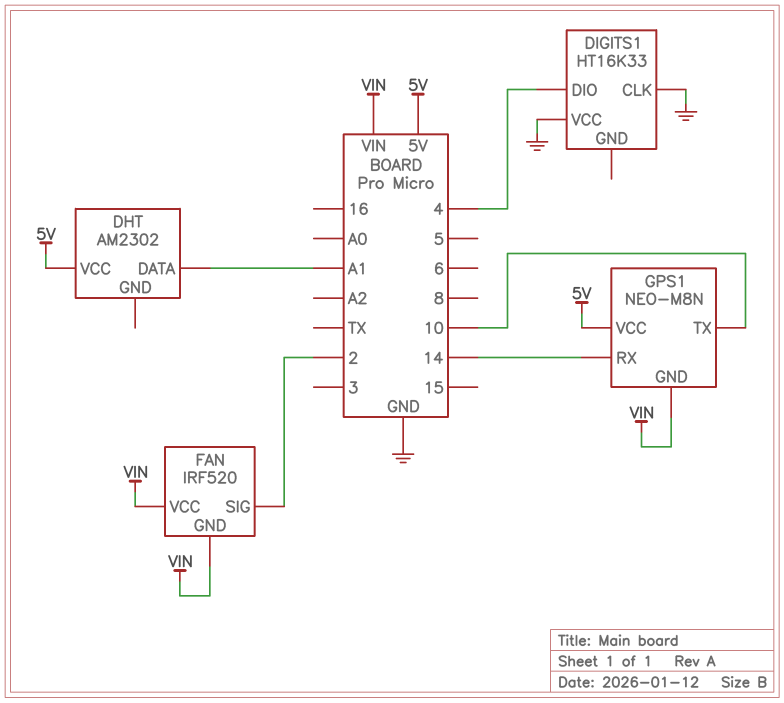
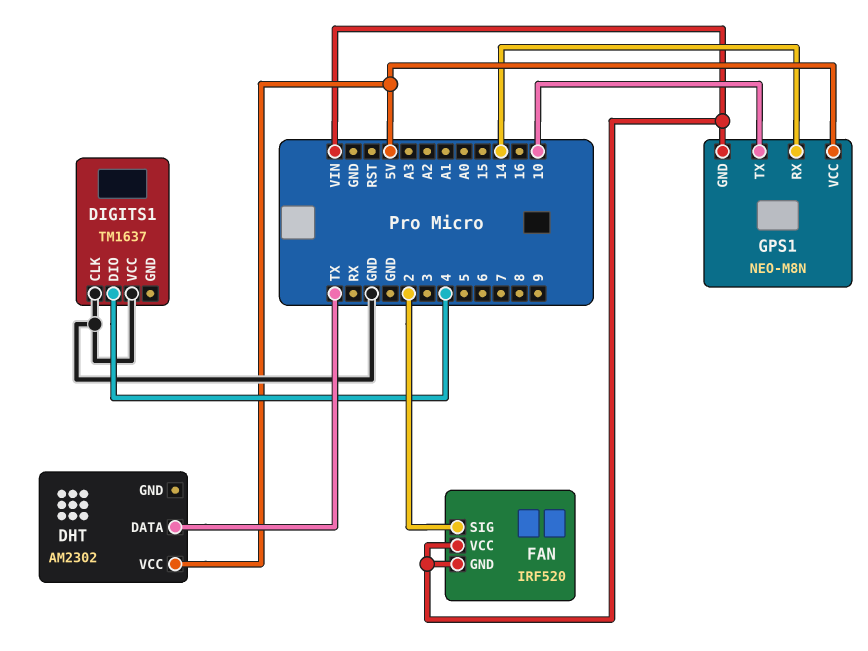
DHT pin DATA: A1 -> TX
DIGITS1: HT16K33 -> TM1637

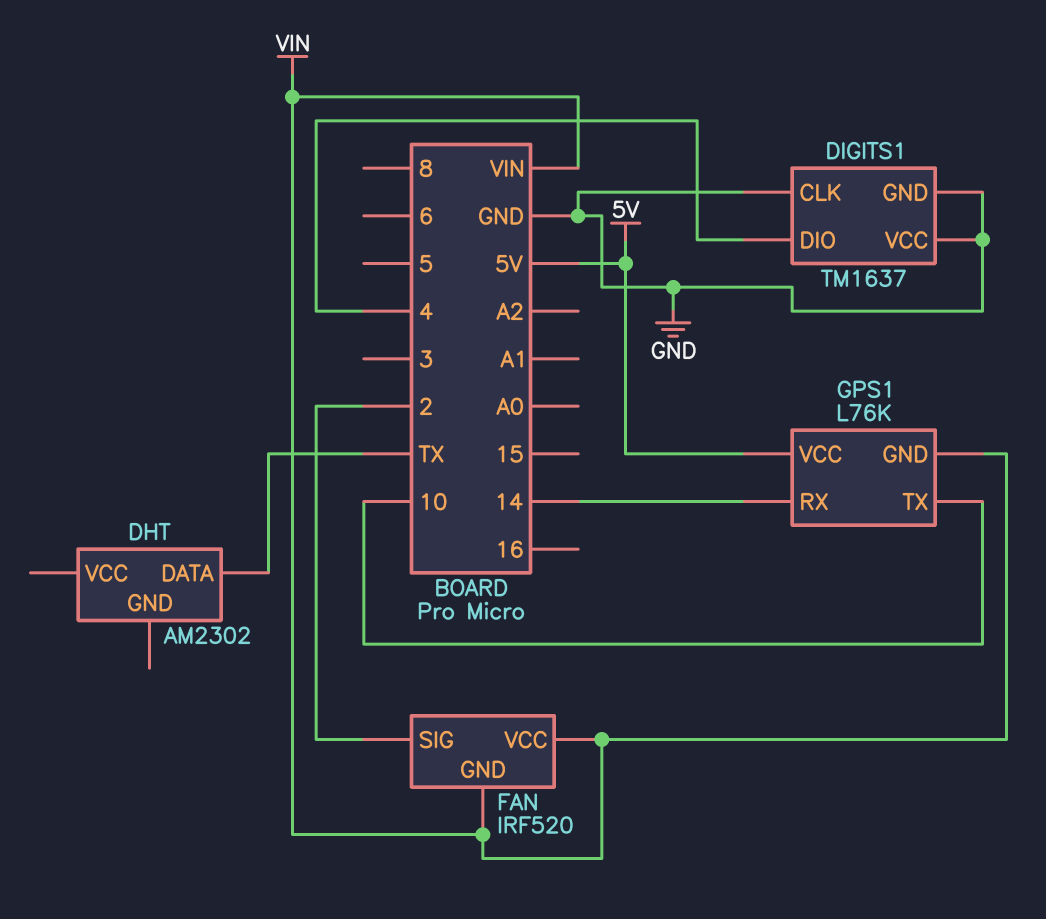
DHT pin VCC: 5V -> none
DIGITS1 pin GND: none -> GND
GPS1: NEO-M8N -> L76K

